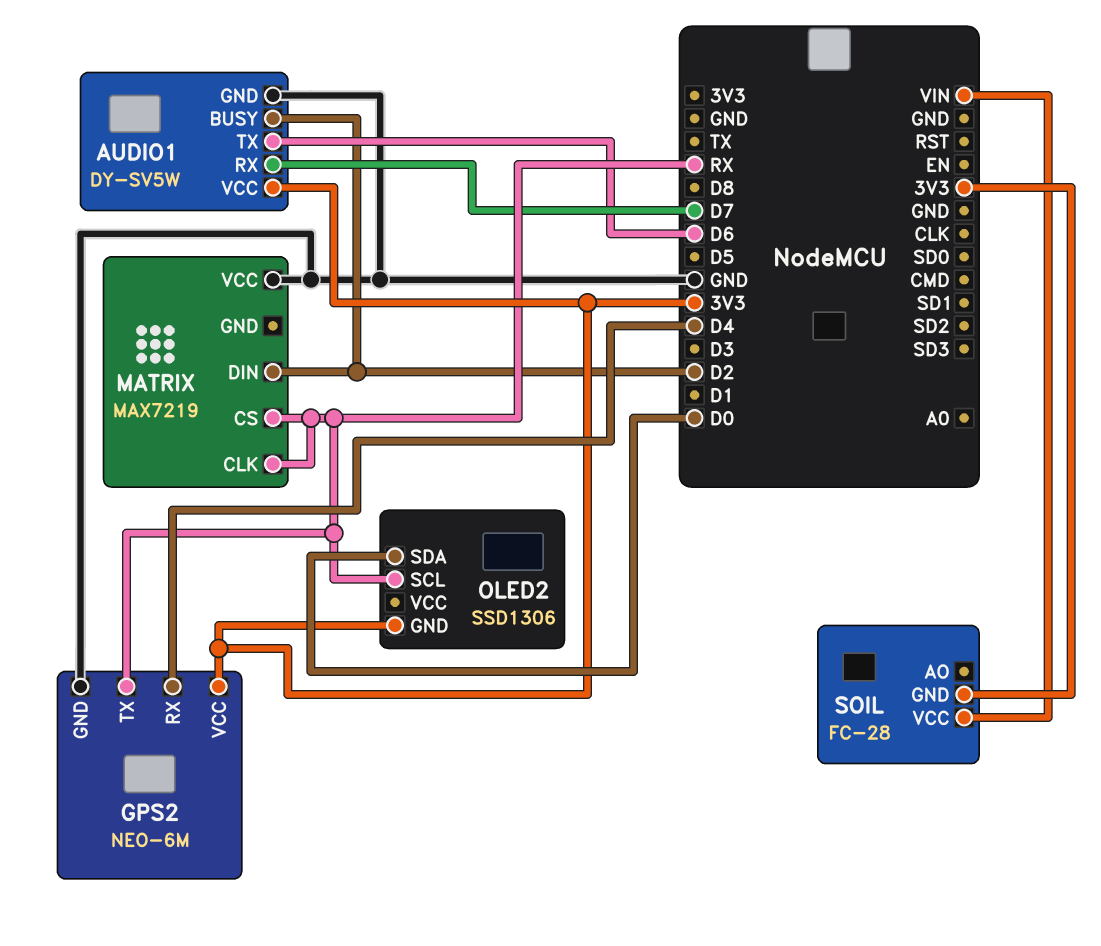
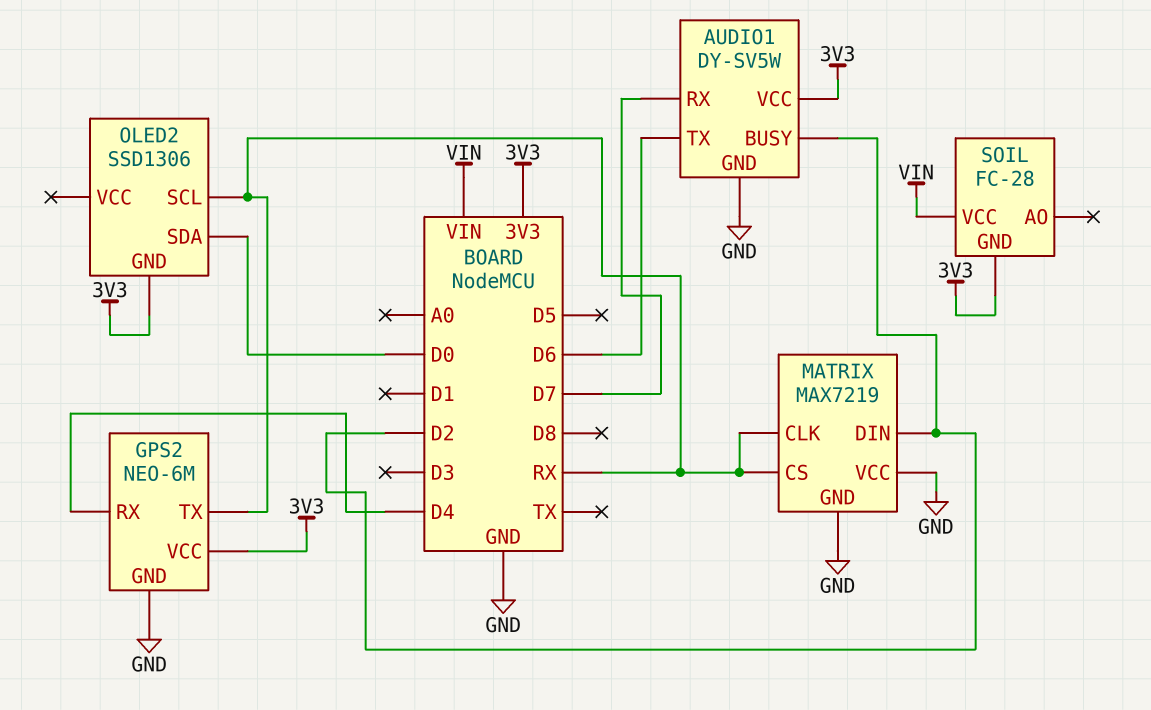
MATRIX pin GND: none -> GND

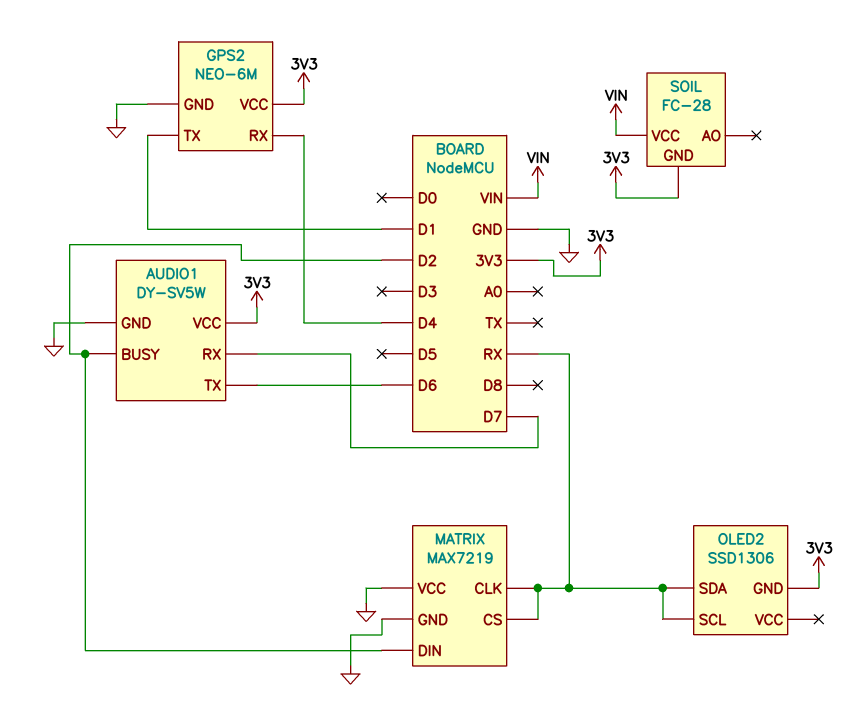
GPS2 pin TX: RX -> D1
OLED2 pin SDA: D0 -> RX

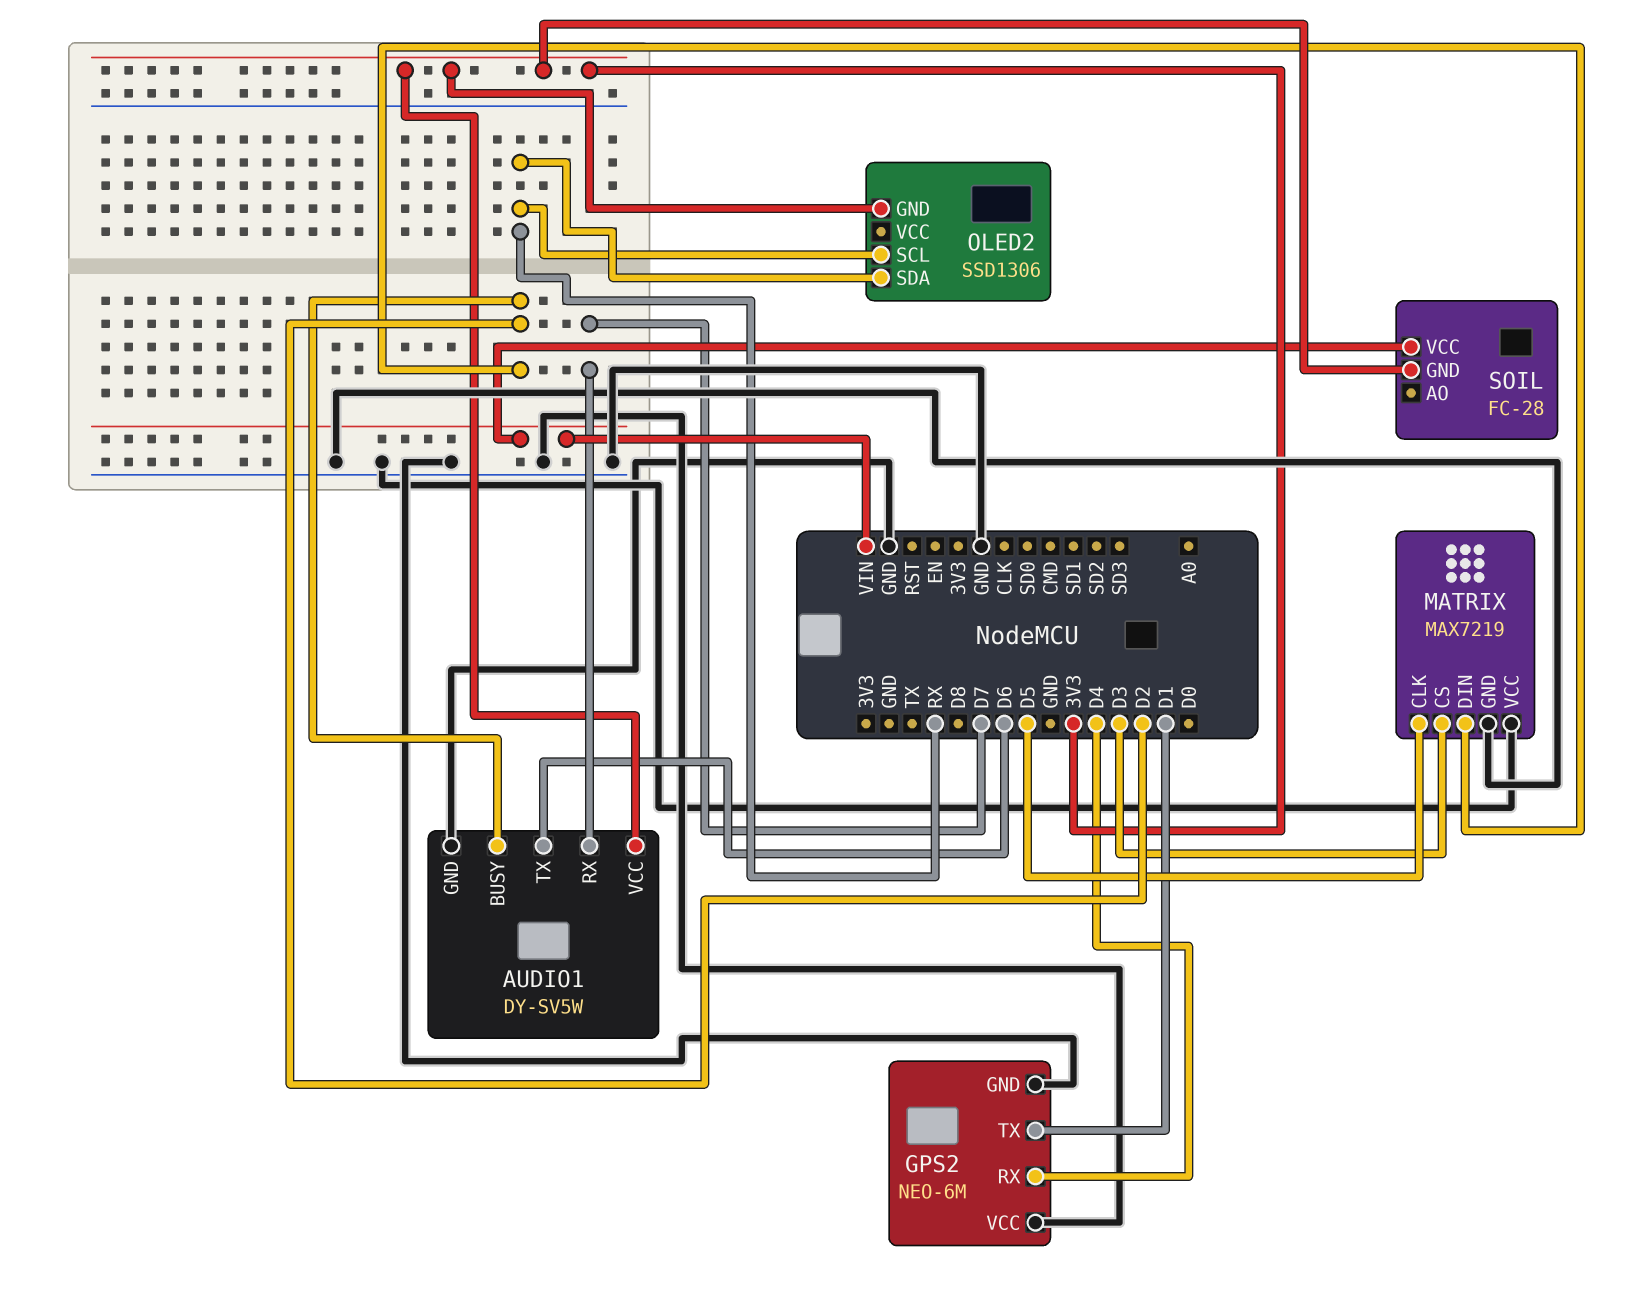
GPS2 pin VCC: 3V3 -> GND
MATRIX pin CLK: RX -> D5
MATRIX pin CS: RX -> D3

